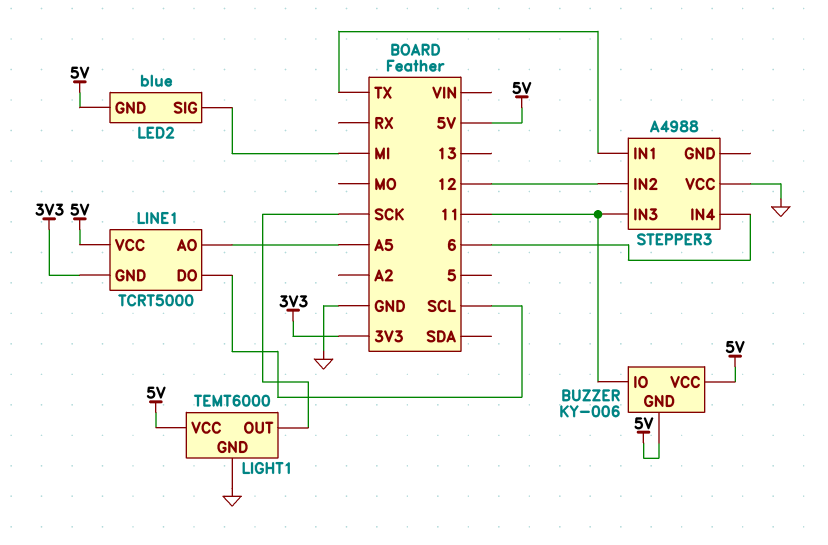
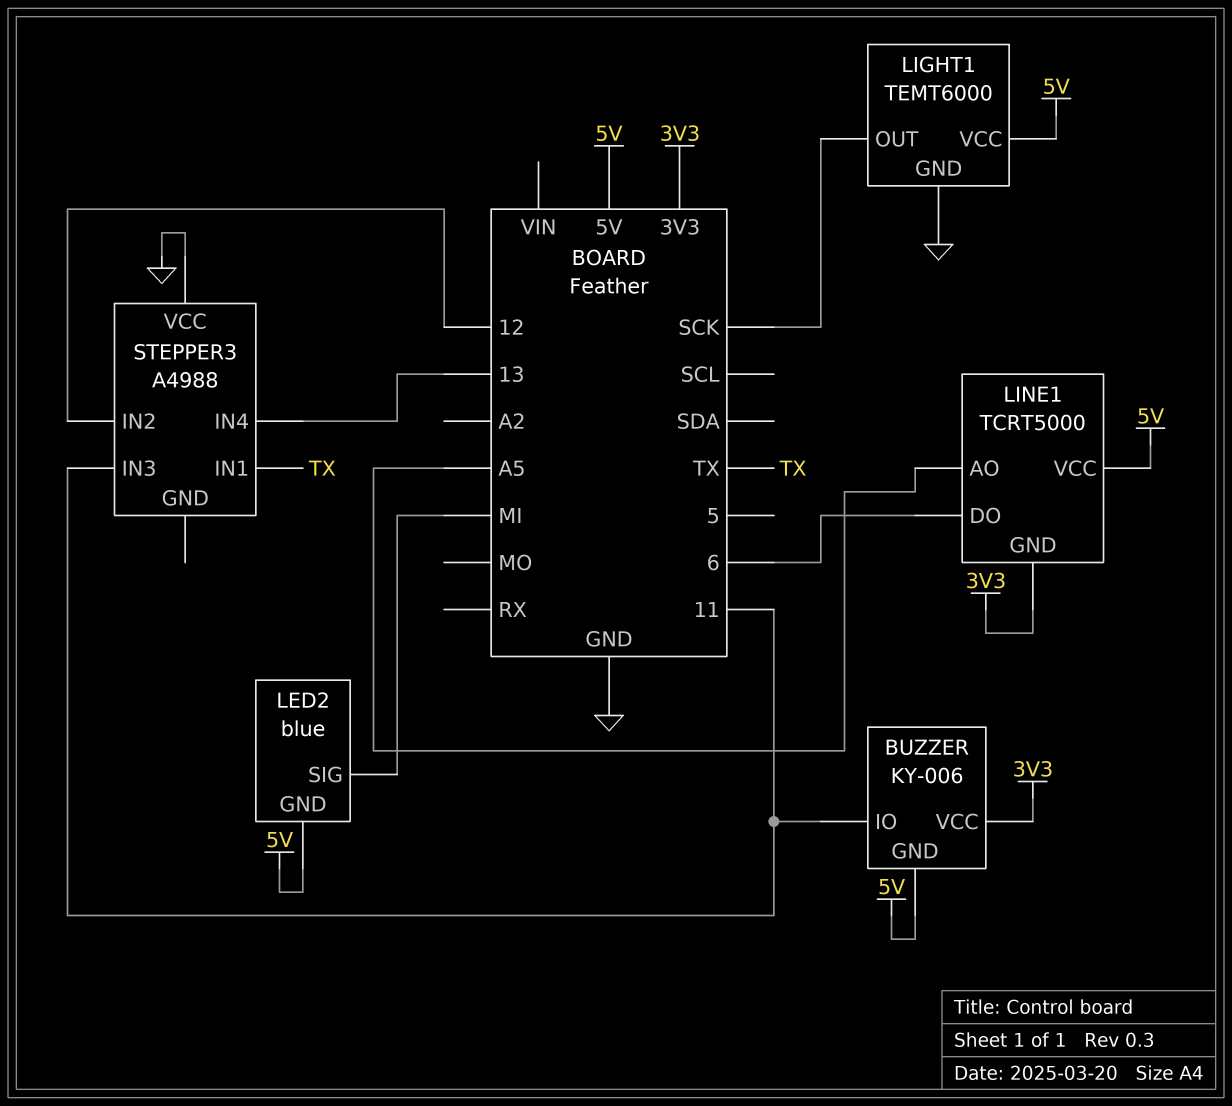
BUZZER pin VCC: 5V -> 3V3
LINE1 pin DO: SCL -> 6
STEPPER3 pin IN4: 6 -> 13

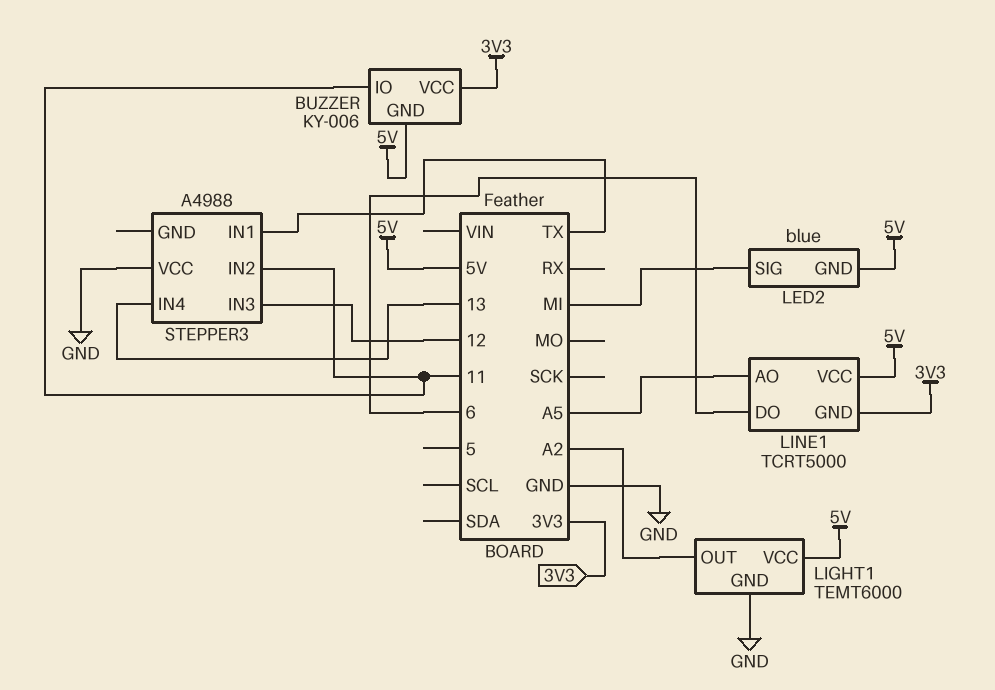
LIGHT1 pin OUT: SCK -> A2
STEPPER3 pin IN2: 12 -> 11
STEPPER3 pin IN3: 11 -> 12

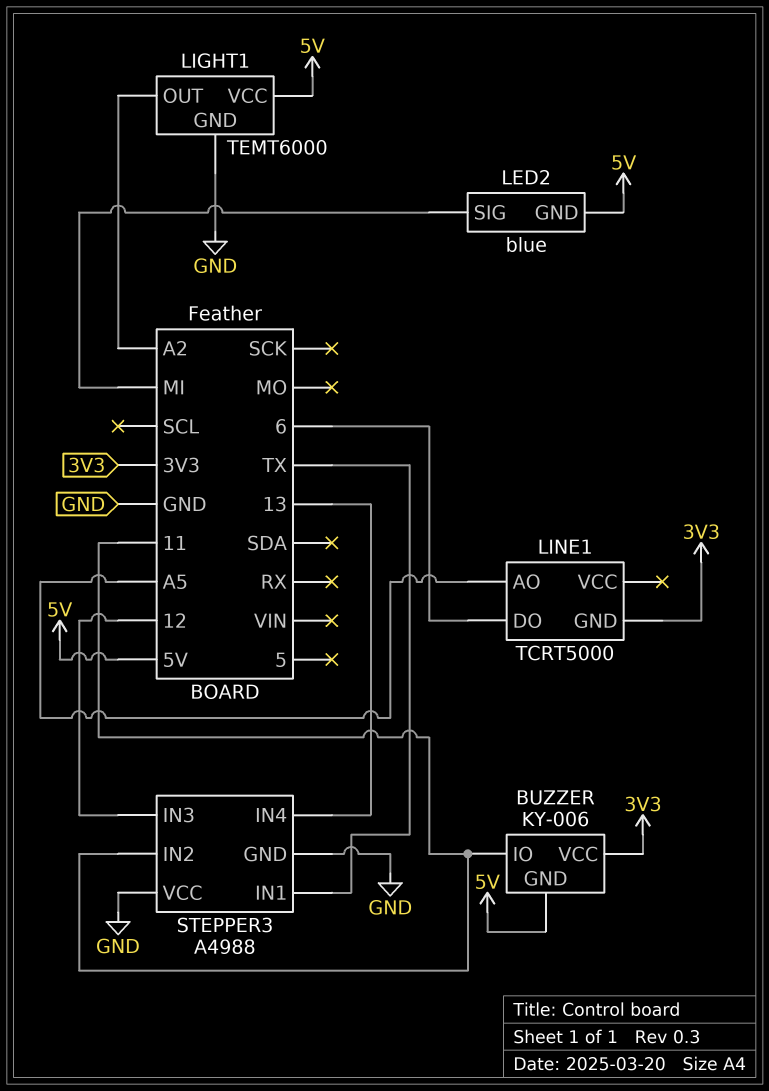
LINE1 pin VCC: 5V -> none
STEPPER3 pin GND: none -> GND

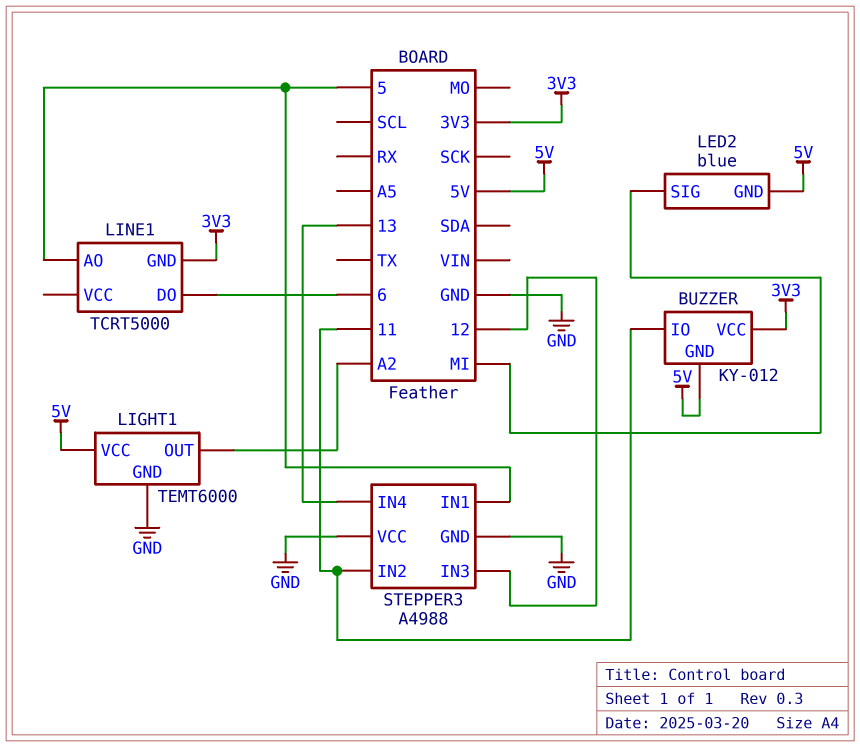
BUZZER: KY-006 -> KY-012
LINE1 pin AO: A5 -> 5
STEPPER3 pin IN1: TX -> 5

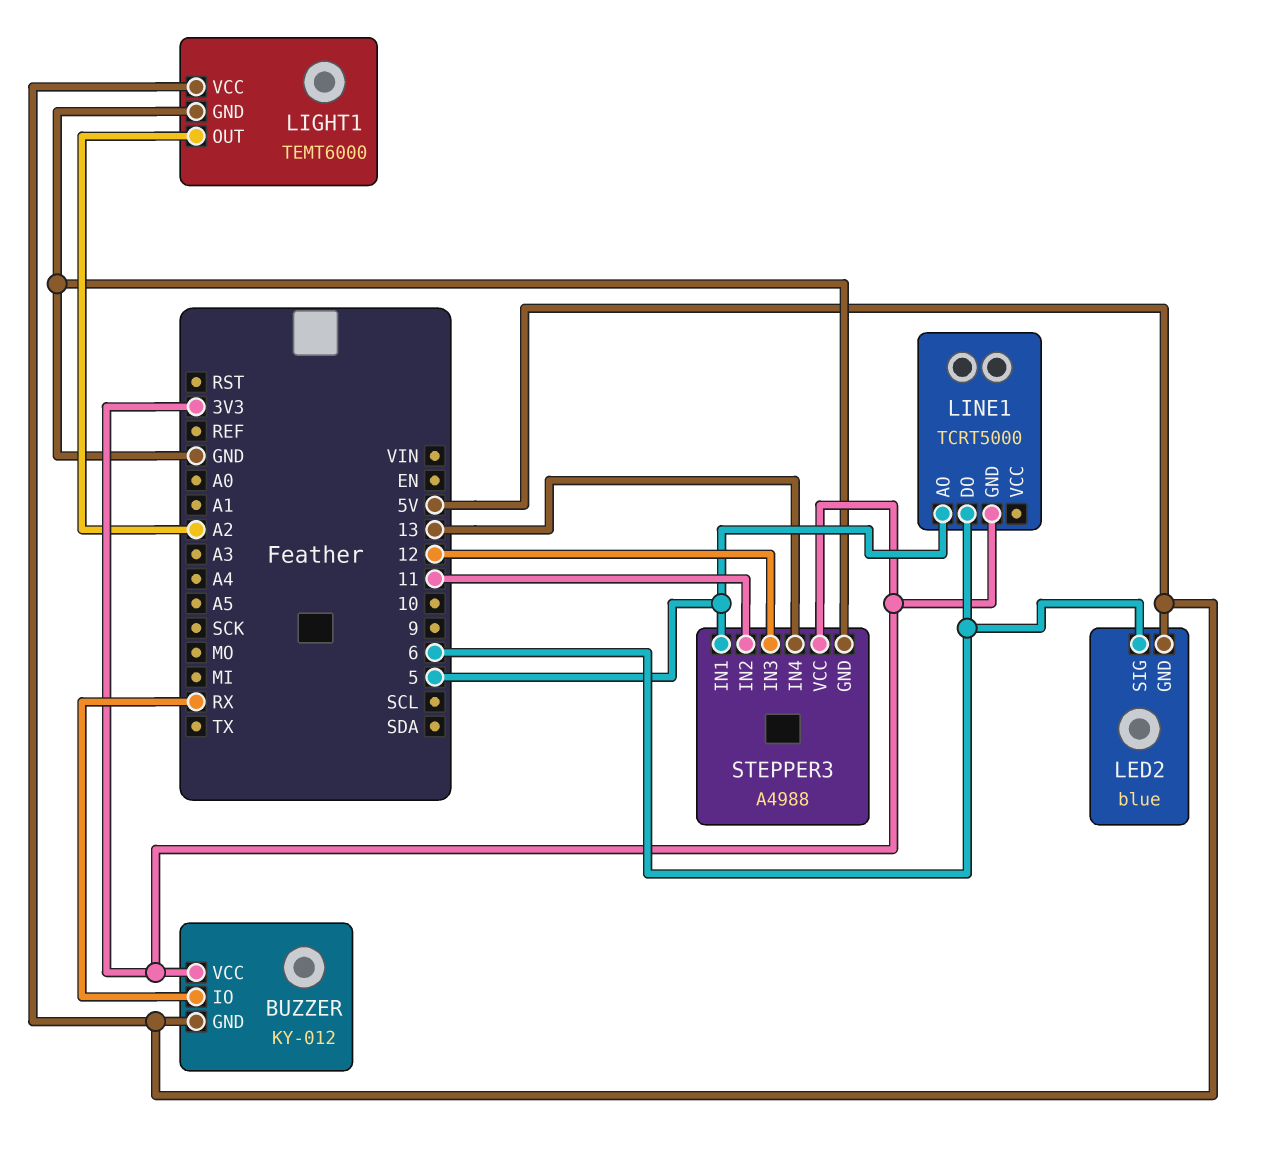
BUZZER pin IO: 11 -> RX
LED2 pin SIG: MI -> 6
STEPPER3 pin VCC: GND -> 3V3

